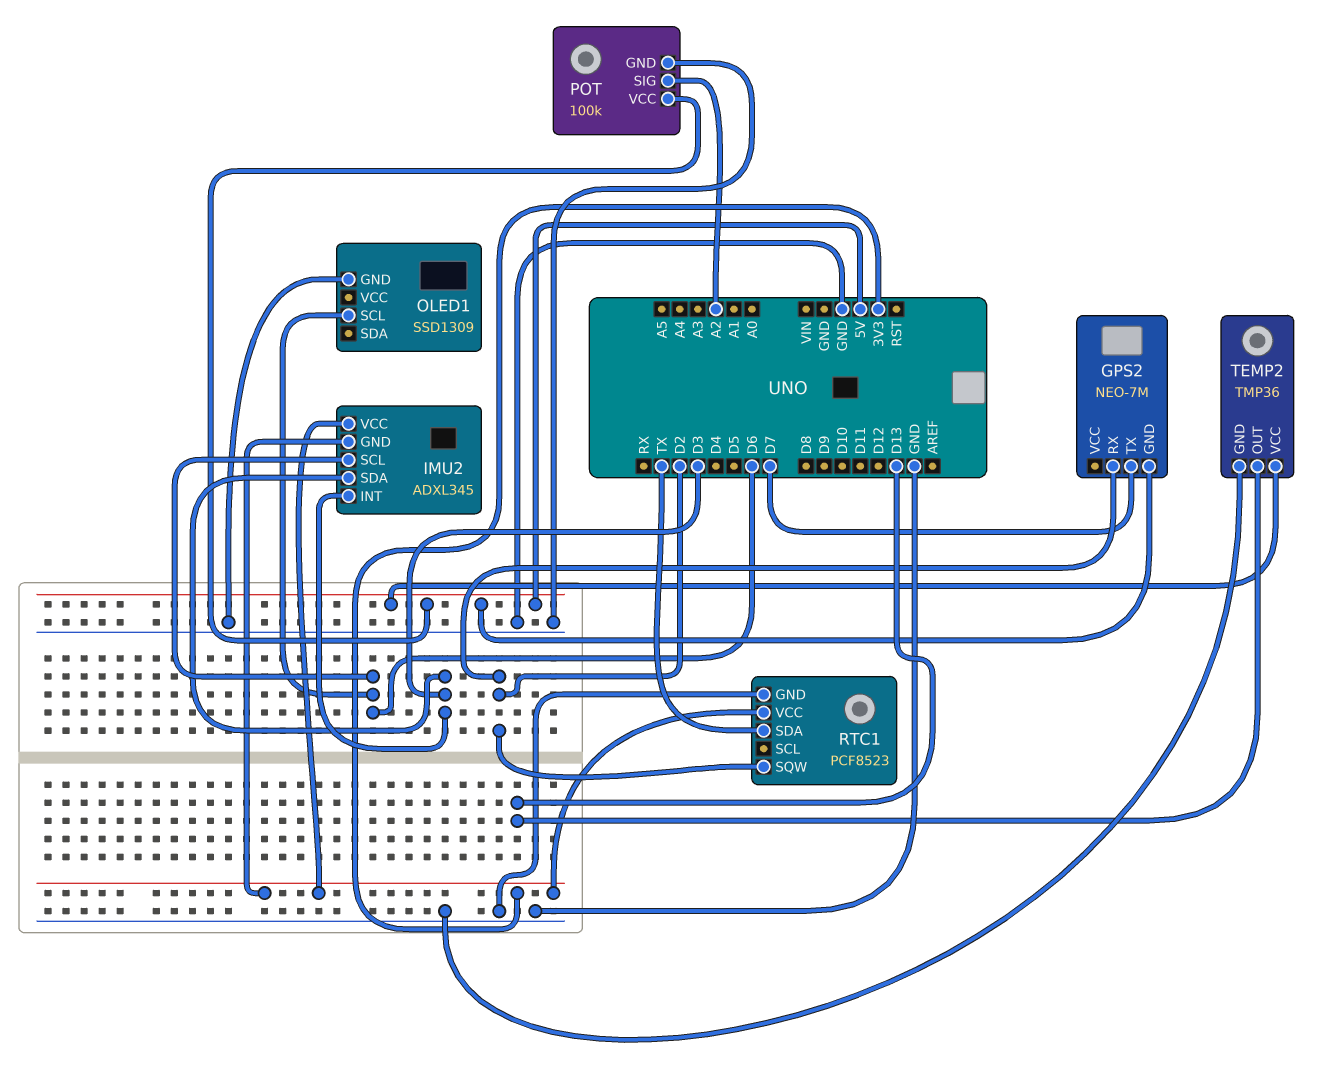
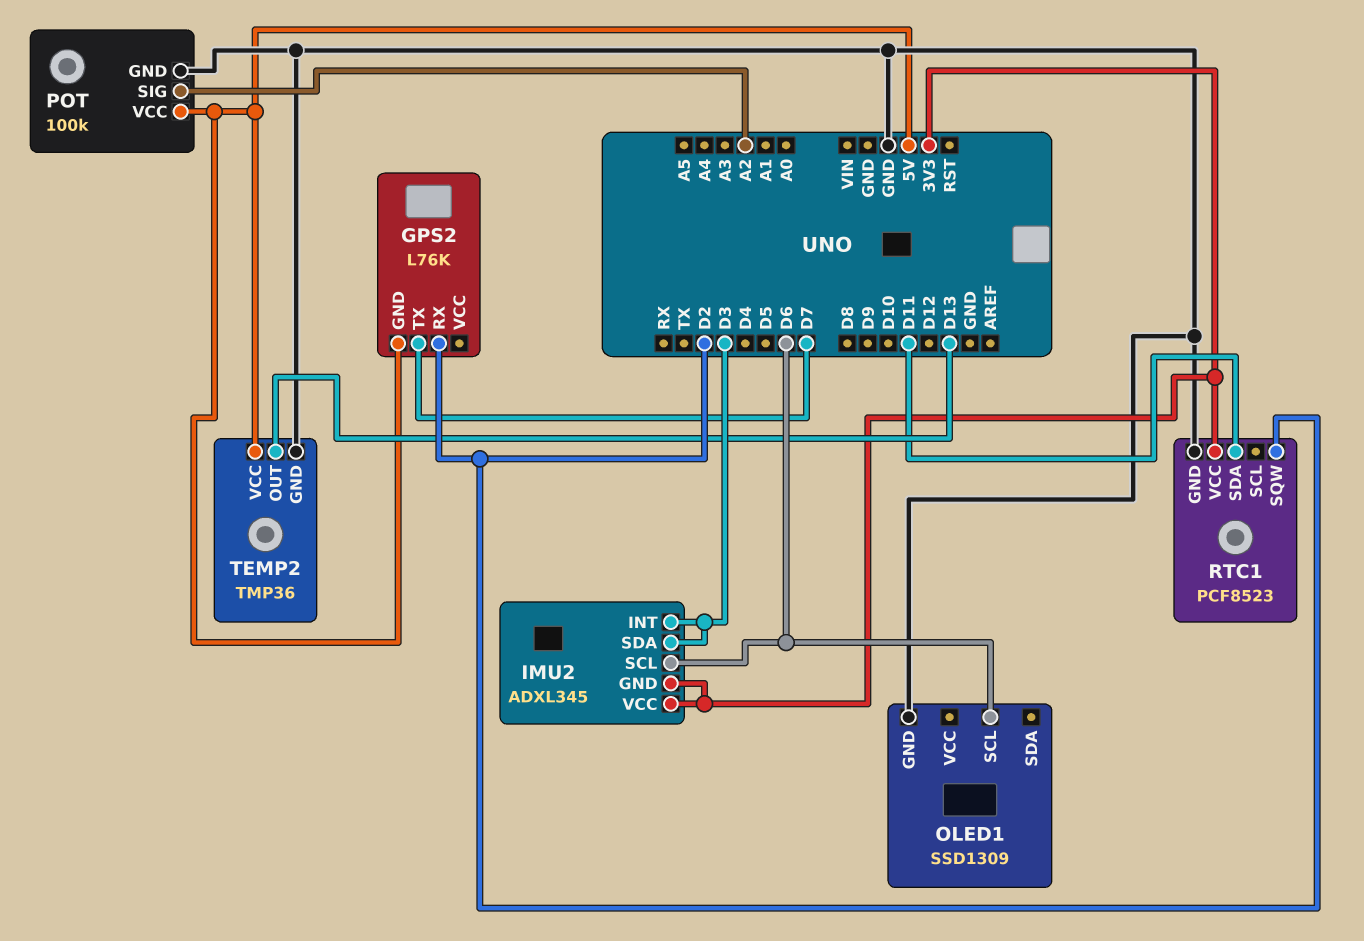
GPS2: NEO-7M -> L76K
RTC1 pin SDA: TX -> D11

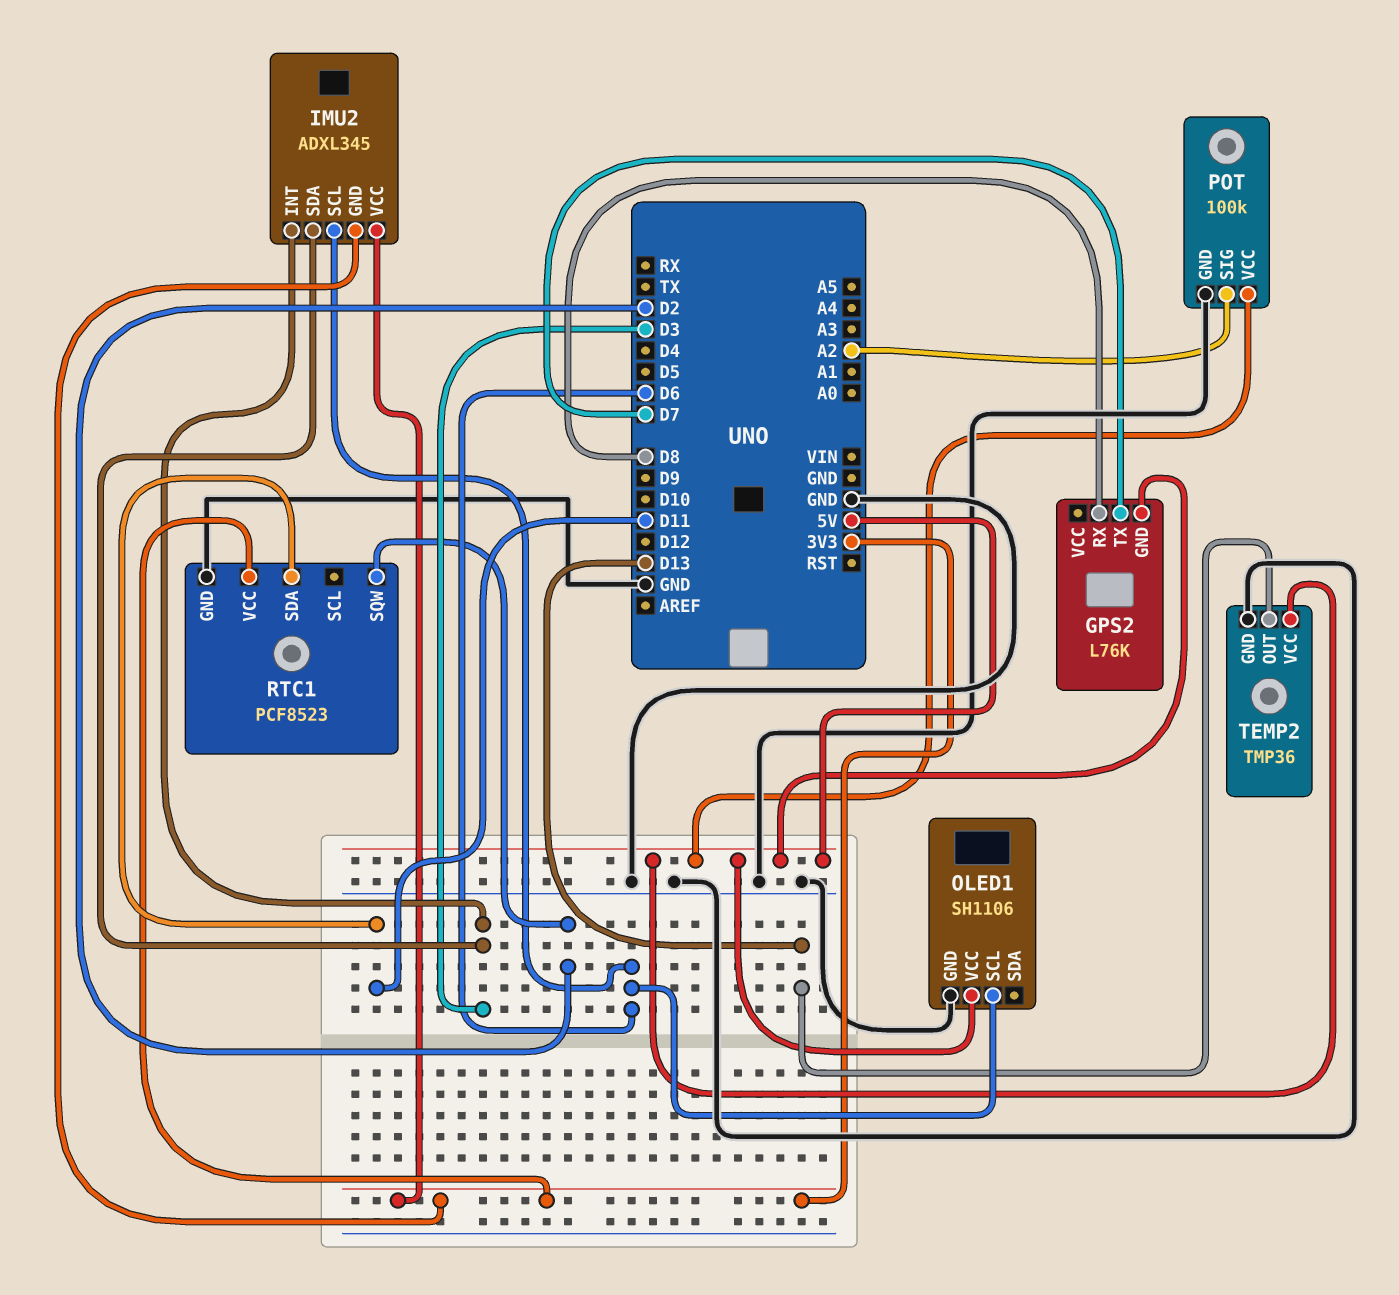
GPS2 pin RX: D2 -> D8
OLED1: SSD1309 -> SH1106
OLED1 pin VCC: none -> 5V

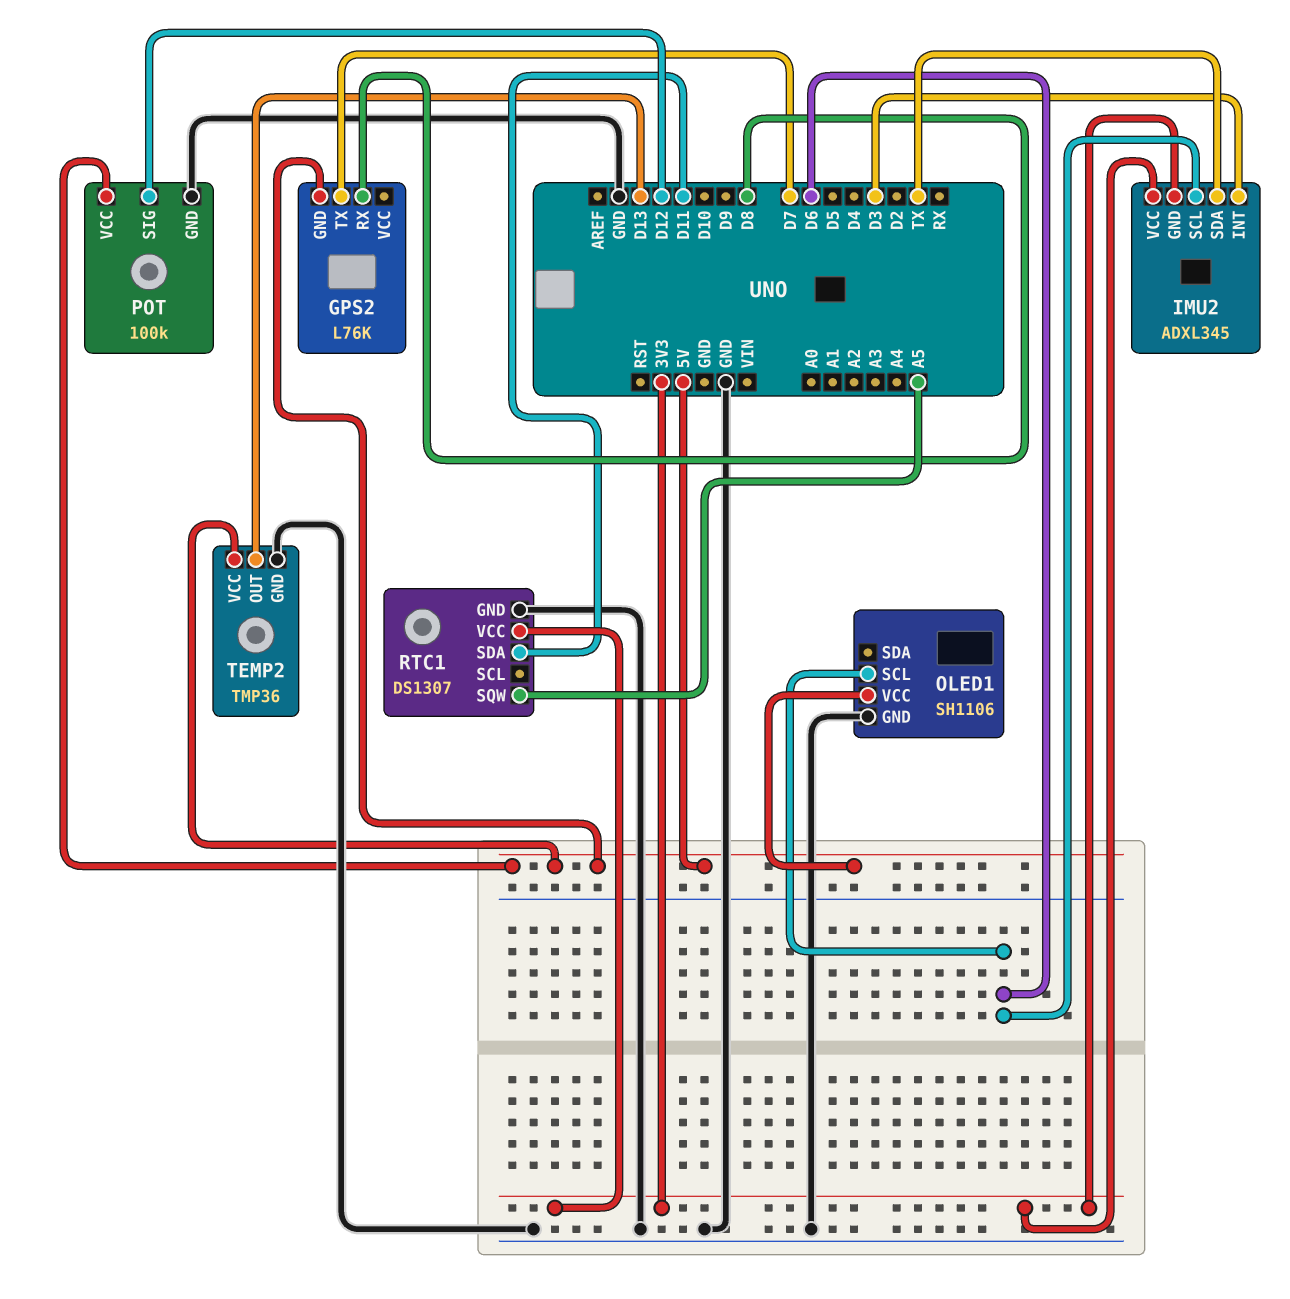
IMU2 pin SDA: D3 -> TX
POT pin SIG: A2 -> D12
RTC1: PCF8523 -> DS1307
RTC1 pin SQW: D2 -> A5

